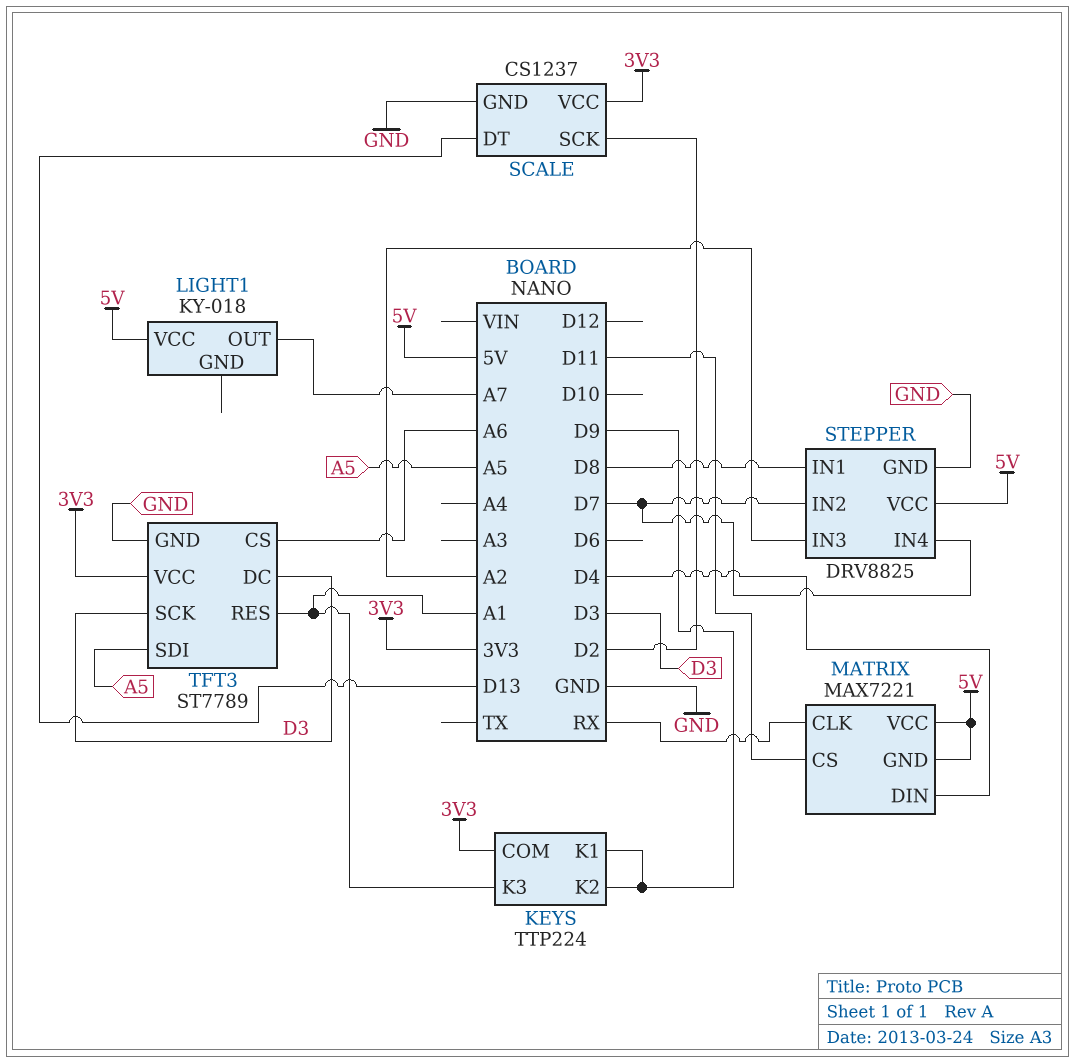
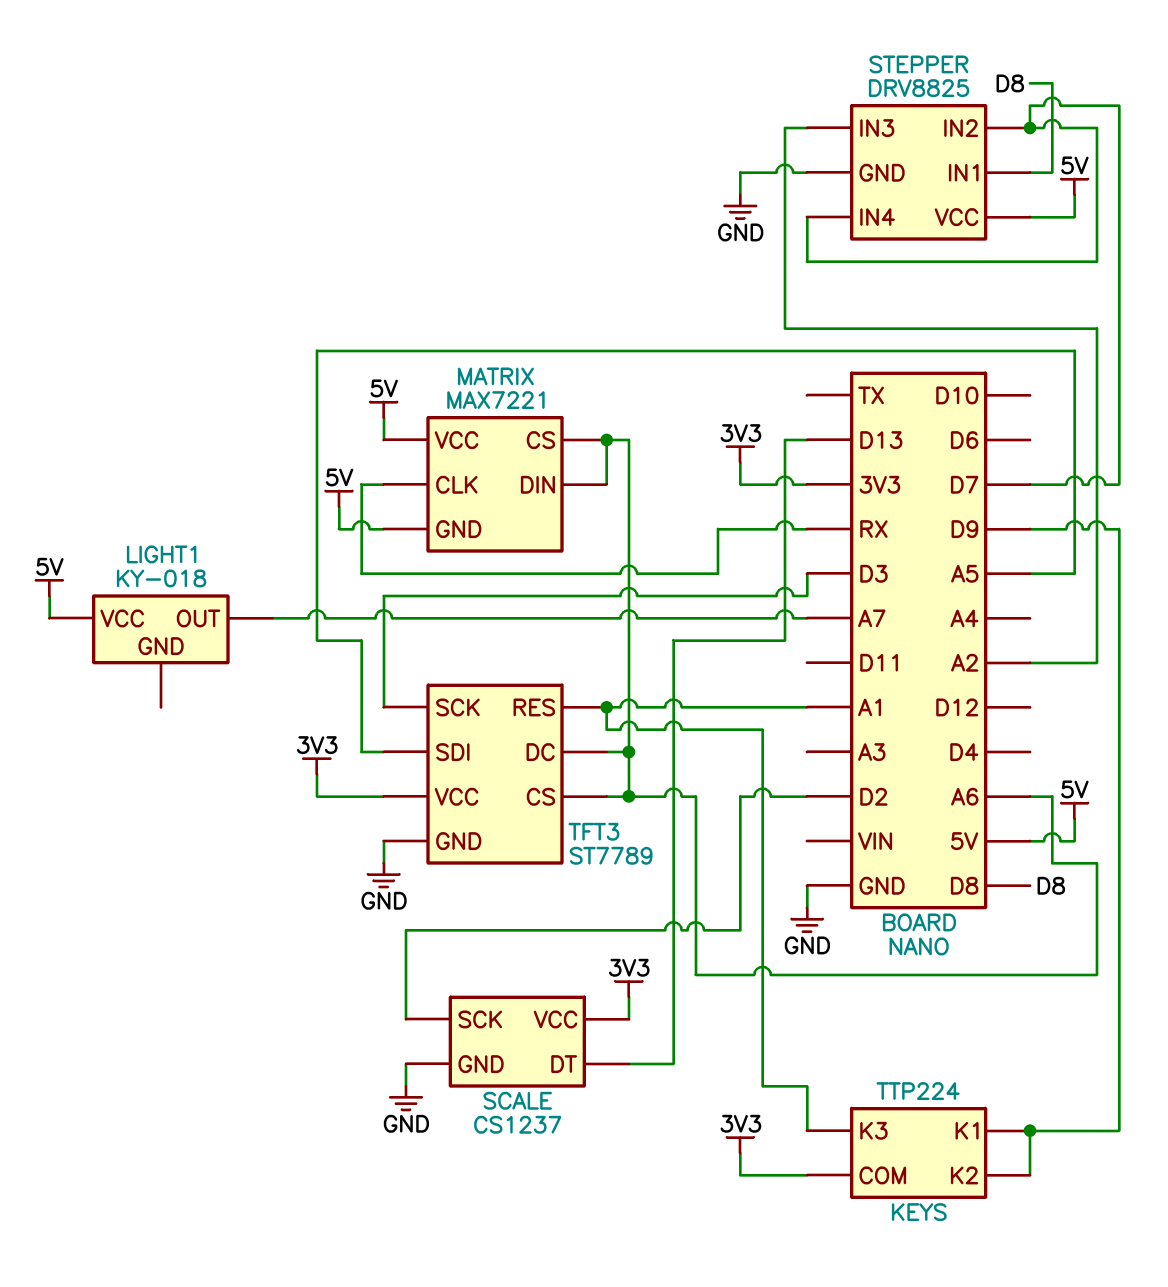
MATRIX pin CS: D11 -> A6
MATRIX pin DIN: D4 -> A6
TFT3 pin DC: D3 -> A6

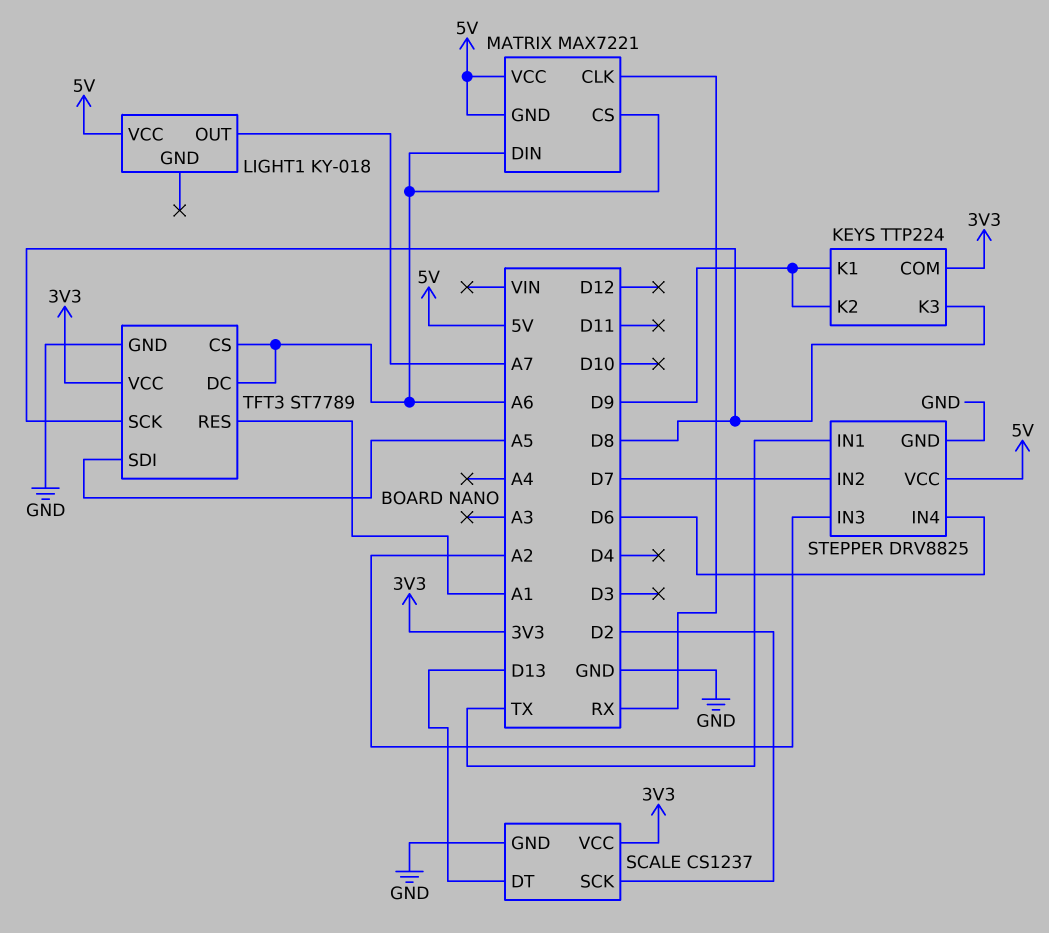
KEYS pin K3: A1 -> D8
STEPPER pin IN1: D8 -> TX
STEPPER pin IN4: D7 -> D6
TFT3 pin SCK: D3 -> D8

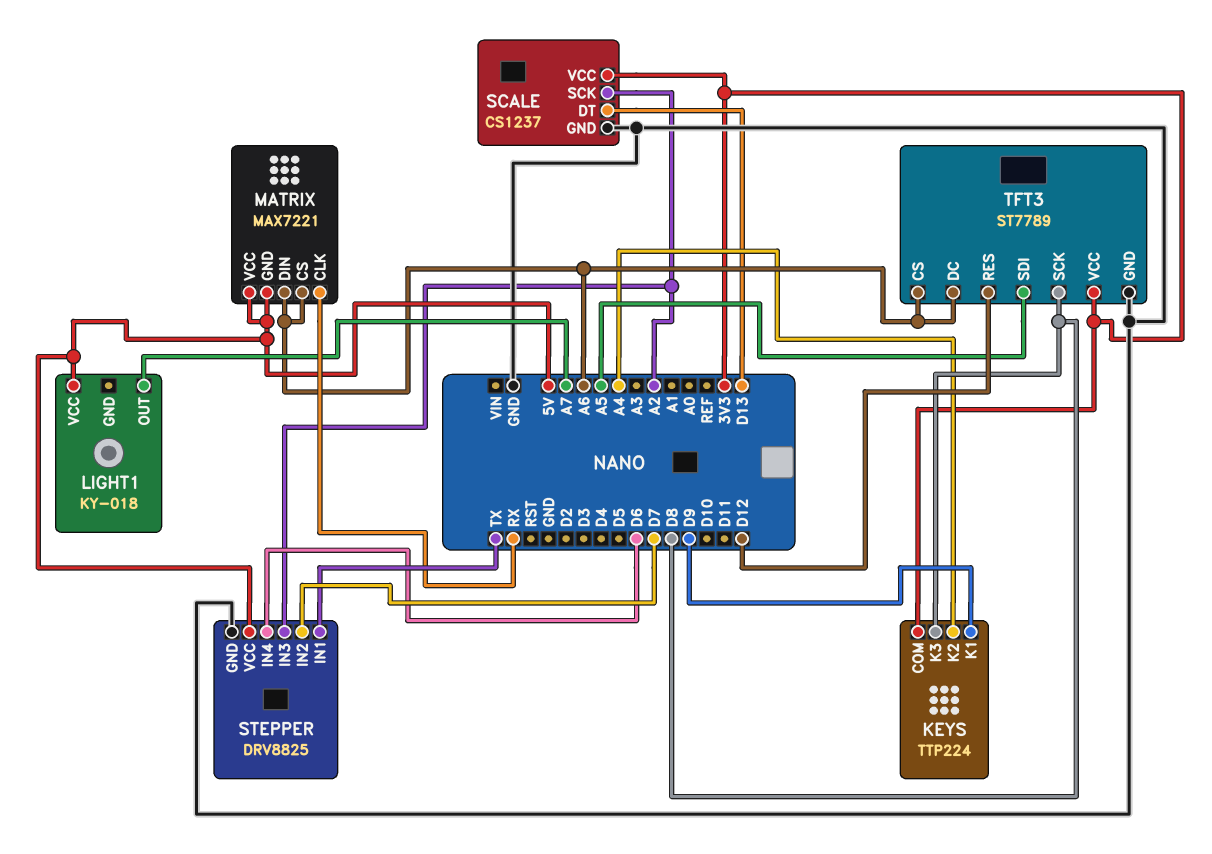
KEYS pin K2: D9 -> A4
SCALE pin SCK: D2 -> A2
TFT3 pin RES: A1 -> D12

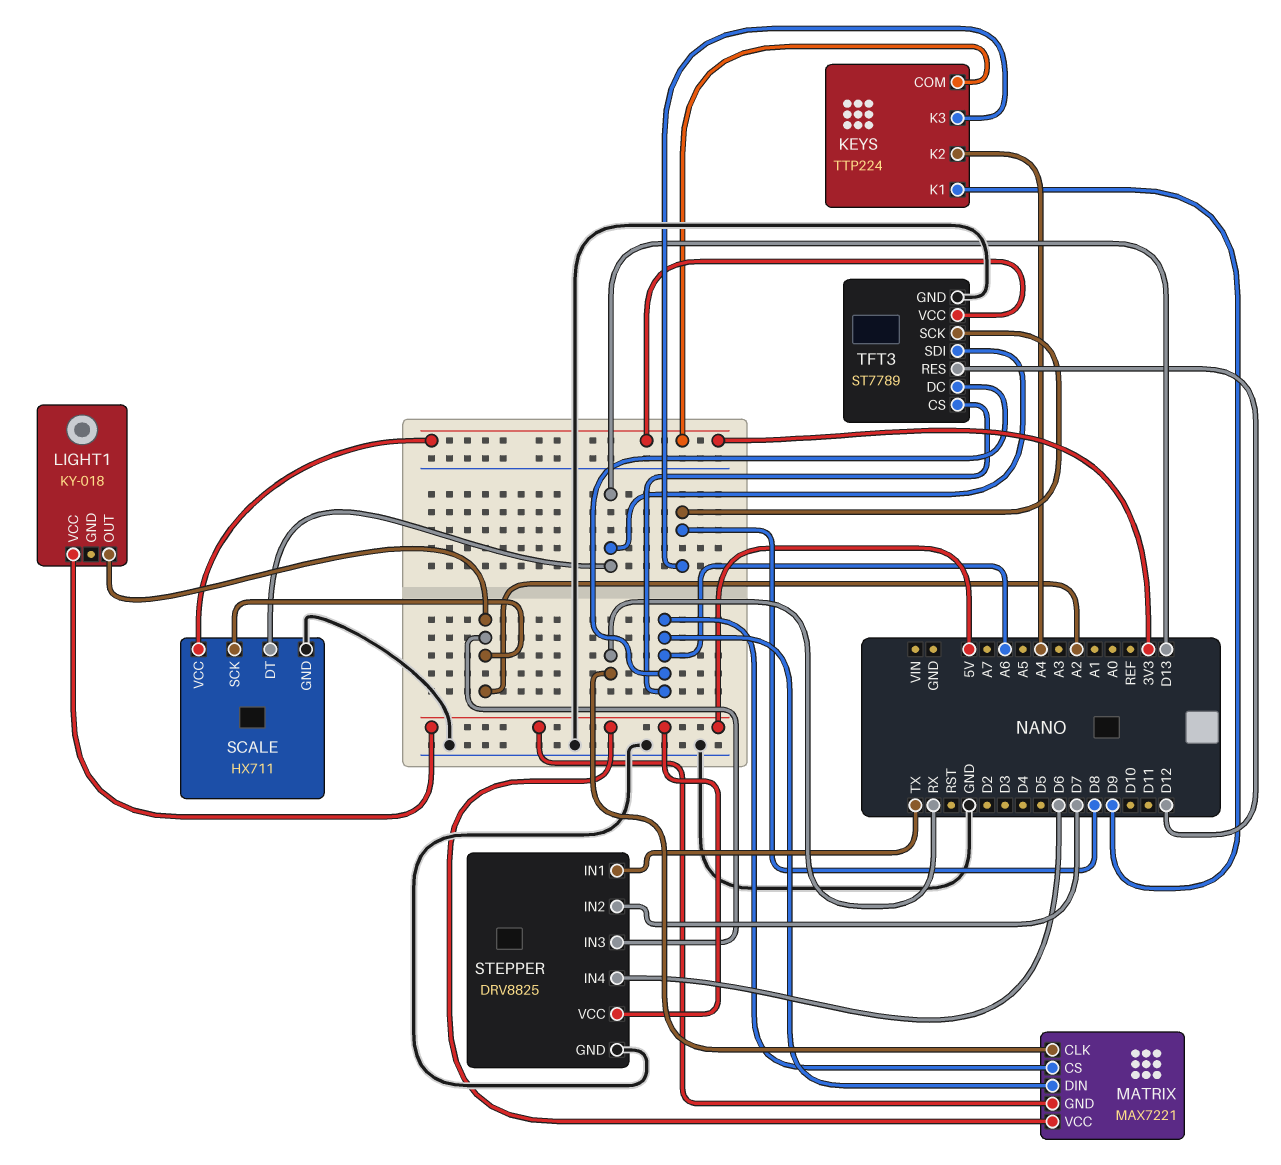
LIGHT1 pin OUT: A7 -> A2
SCALE: CS1237 -> HX711
TFT3 pin SDI: A5 -> D13

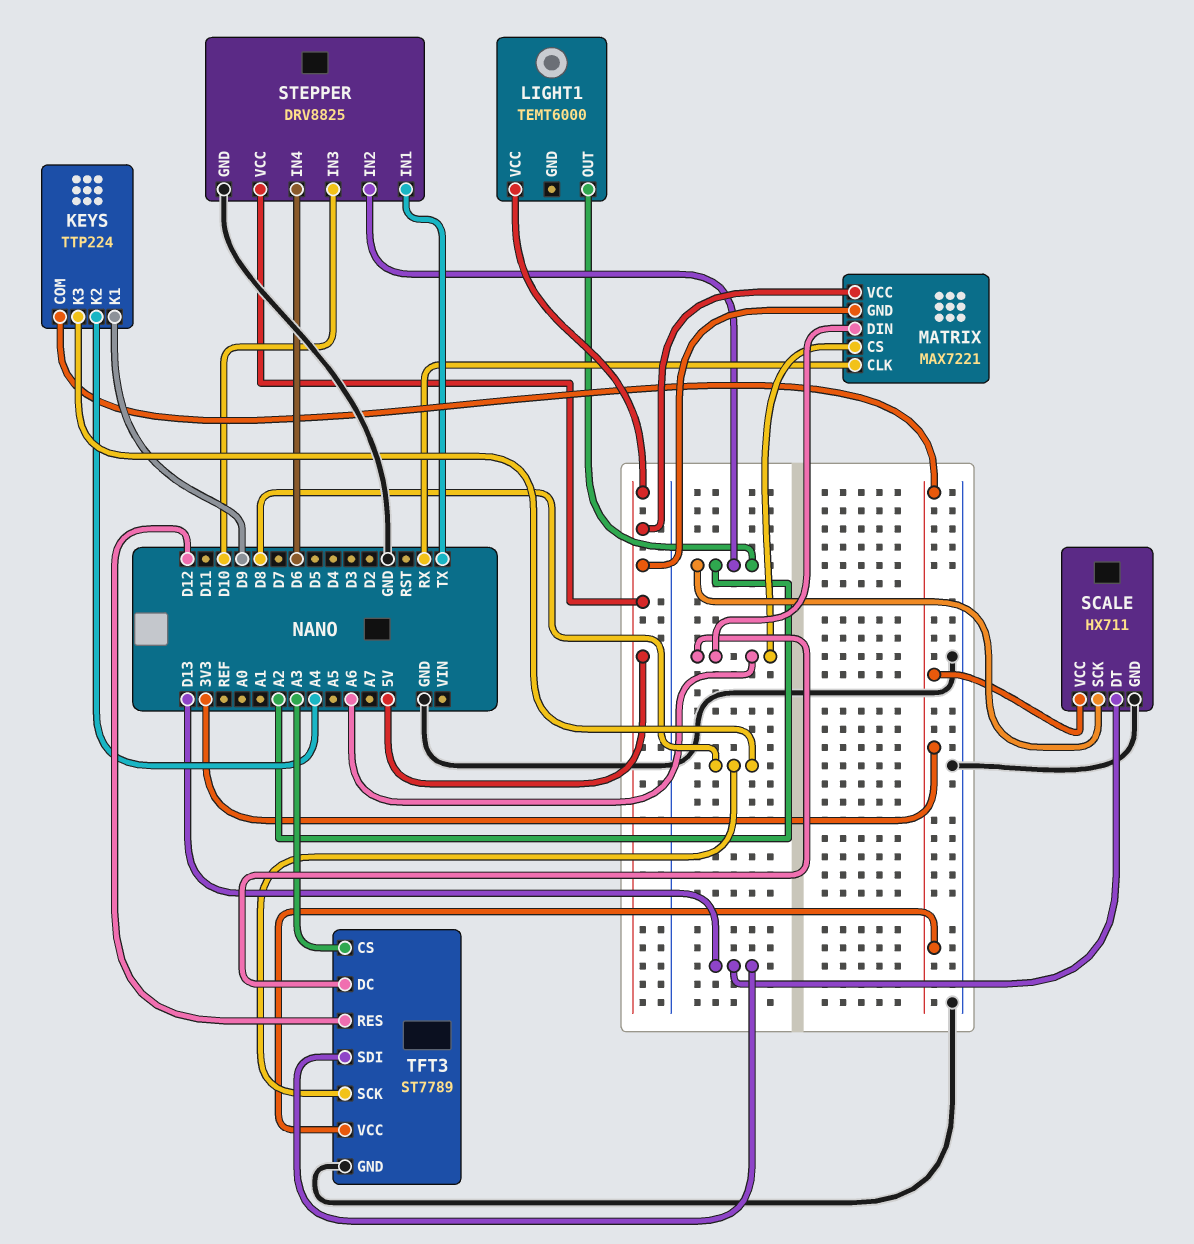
LIGHT1: KY-018 -> TEMT6000
STEPPER pin IN2: D7 -> A2
STEPPER pin IN3: A2 -> D10
TFT3 pin CS: A6 -> A3

